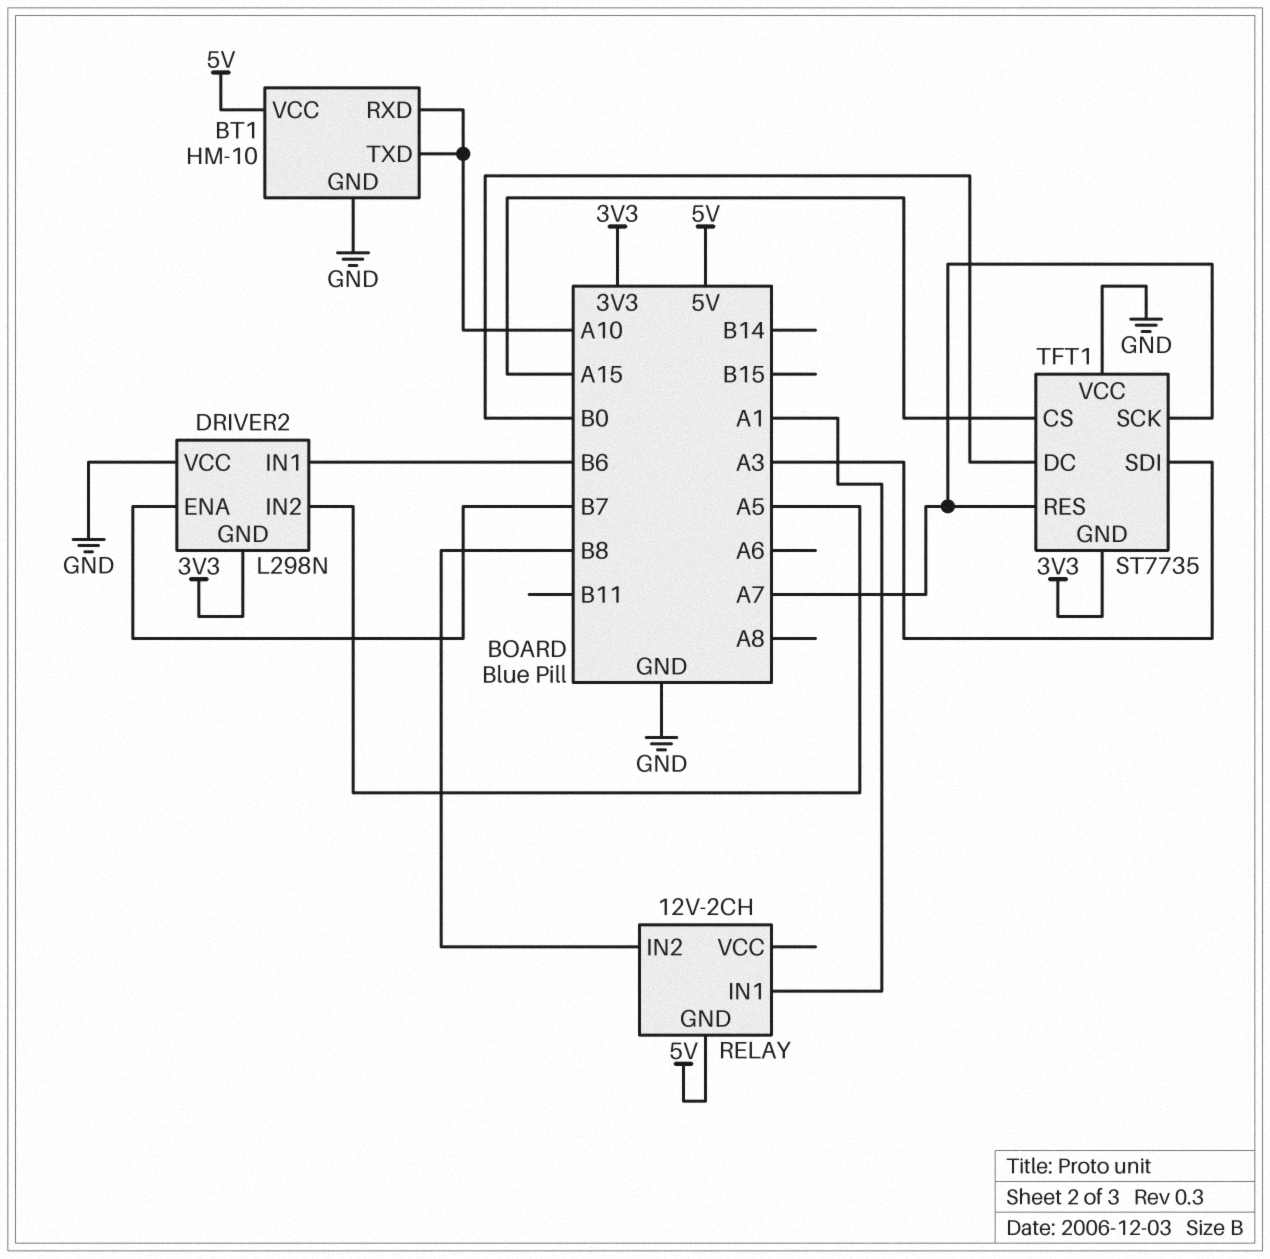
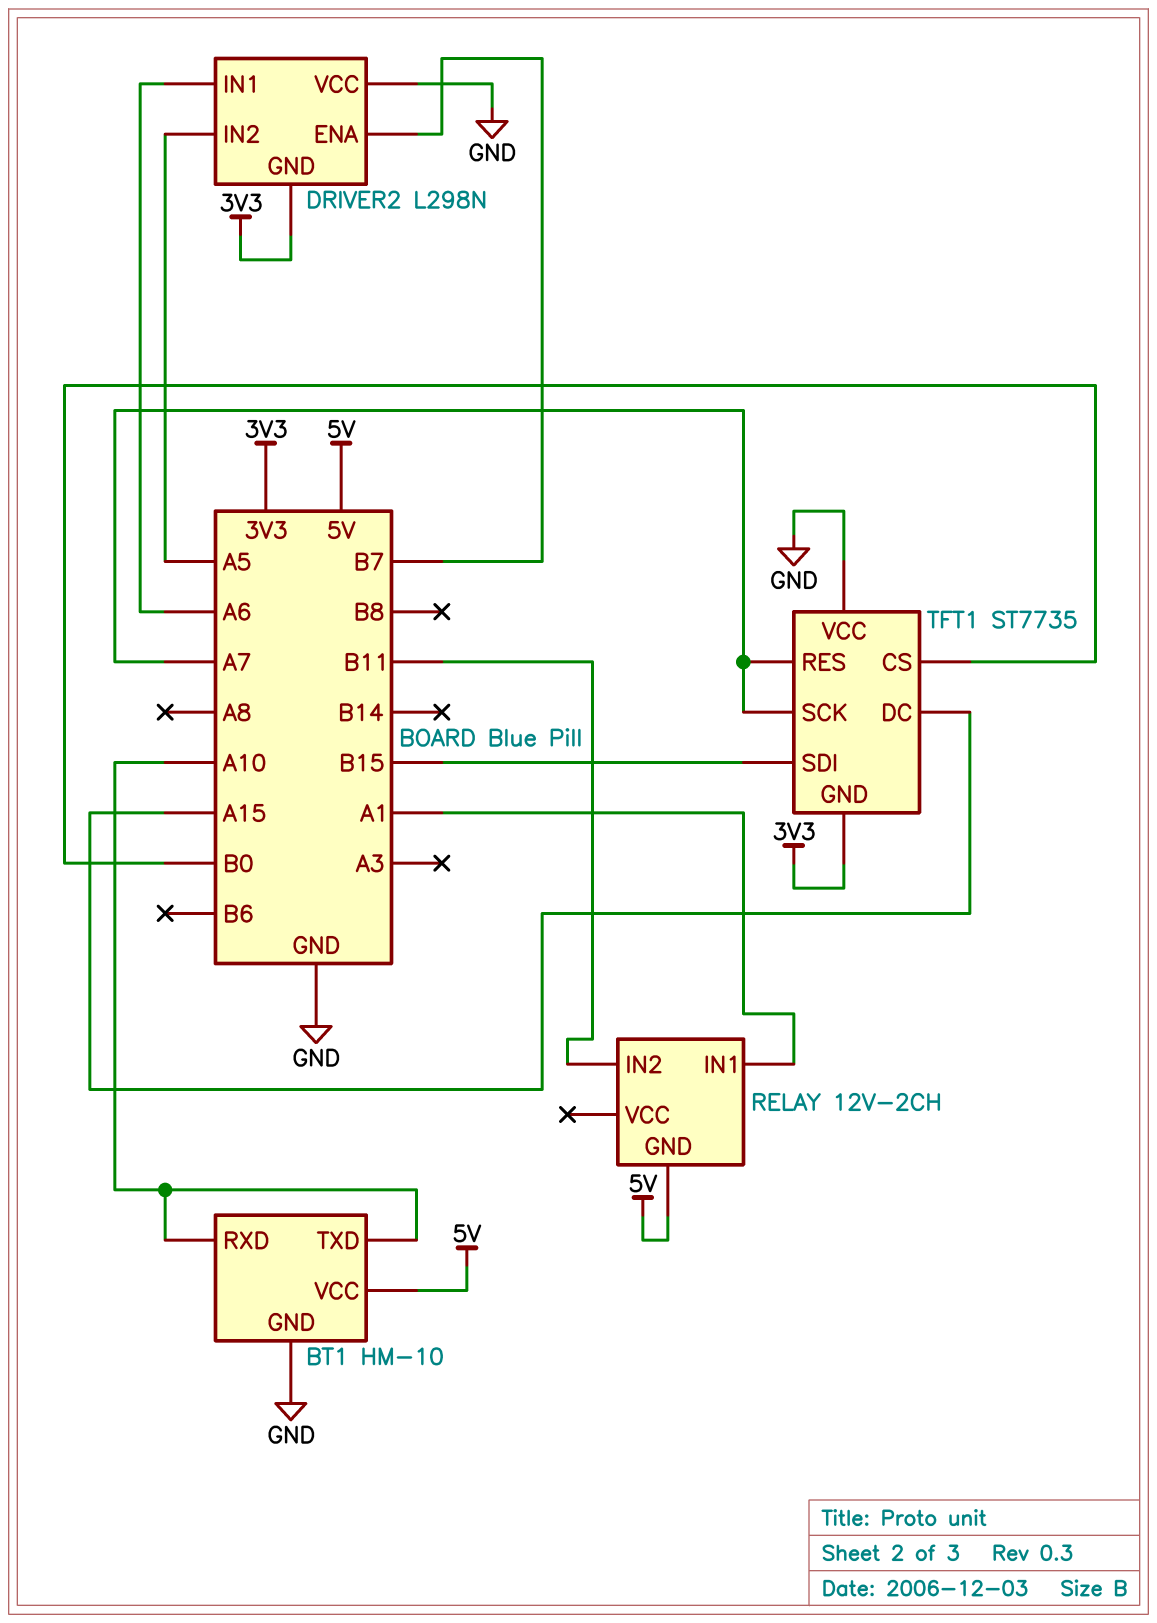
DRIVER2 pin IN1: B6 -> A6
RELAY pin IN2: B8 -> B11
TFT1 pin CS: A15 -> B0
TFT1 pin DC: B0 -> A15
TFT1 pin SDI: A3 -> B15

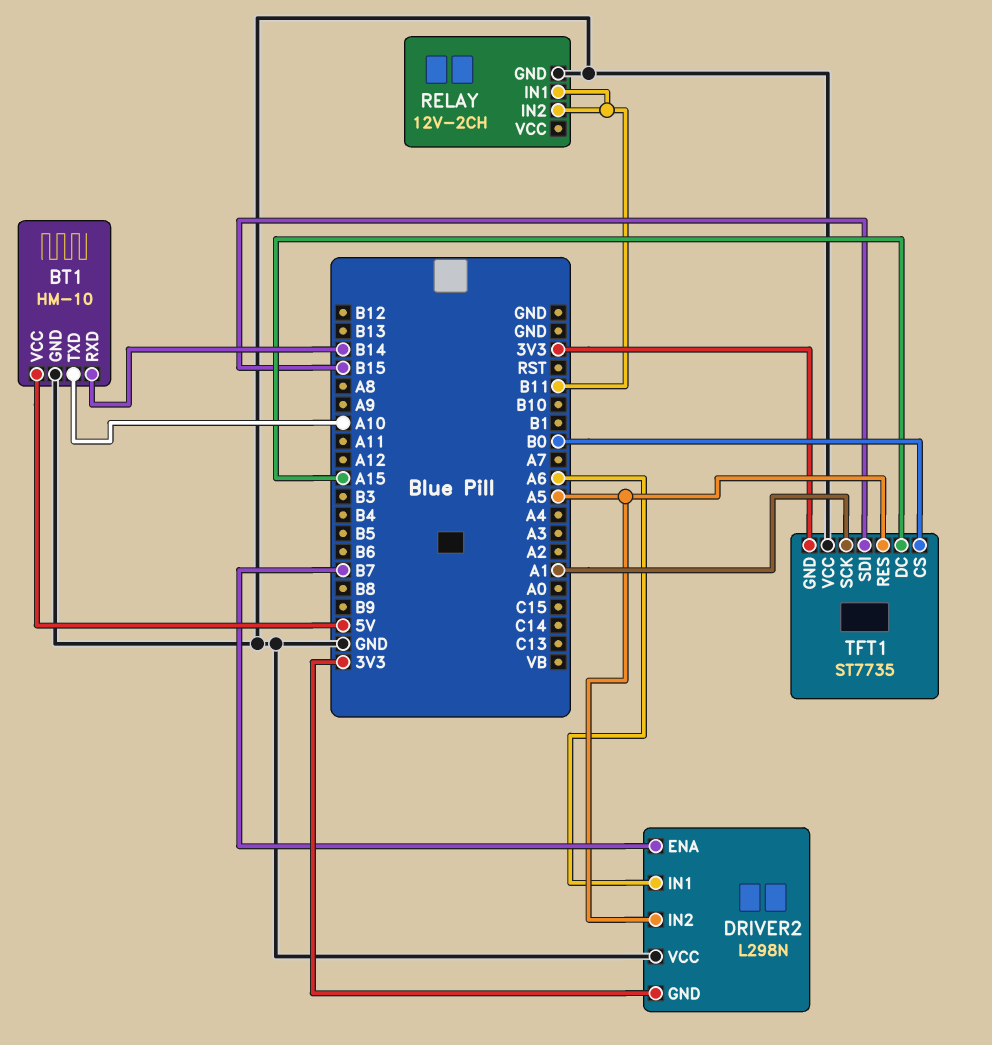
BT1 pin RXD: A10 -> B14
RELAY pin GND: 5V -> GND
RELAY pin IN1: A1 -> B11
TFT1 pin RES: A7 -> A5
TFT1 pin SCK: A7 -> A1

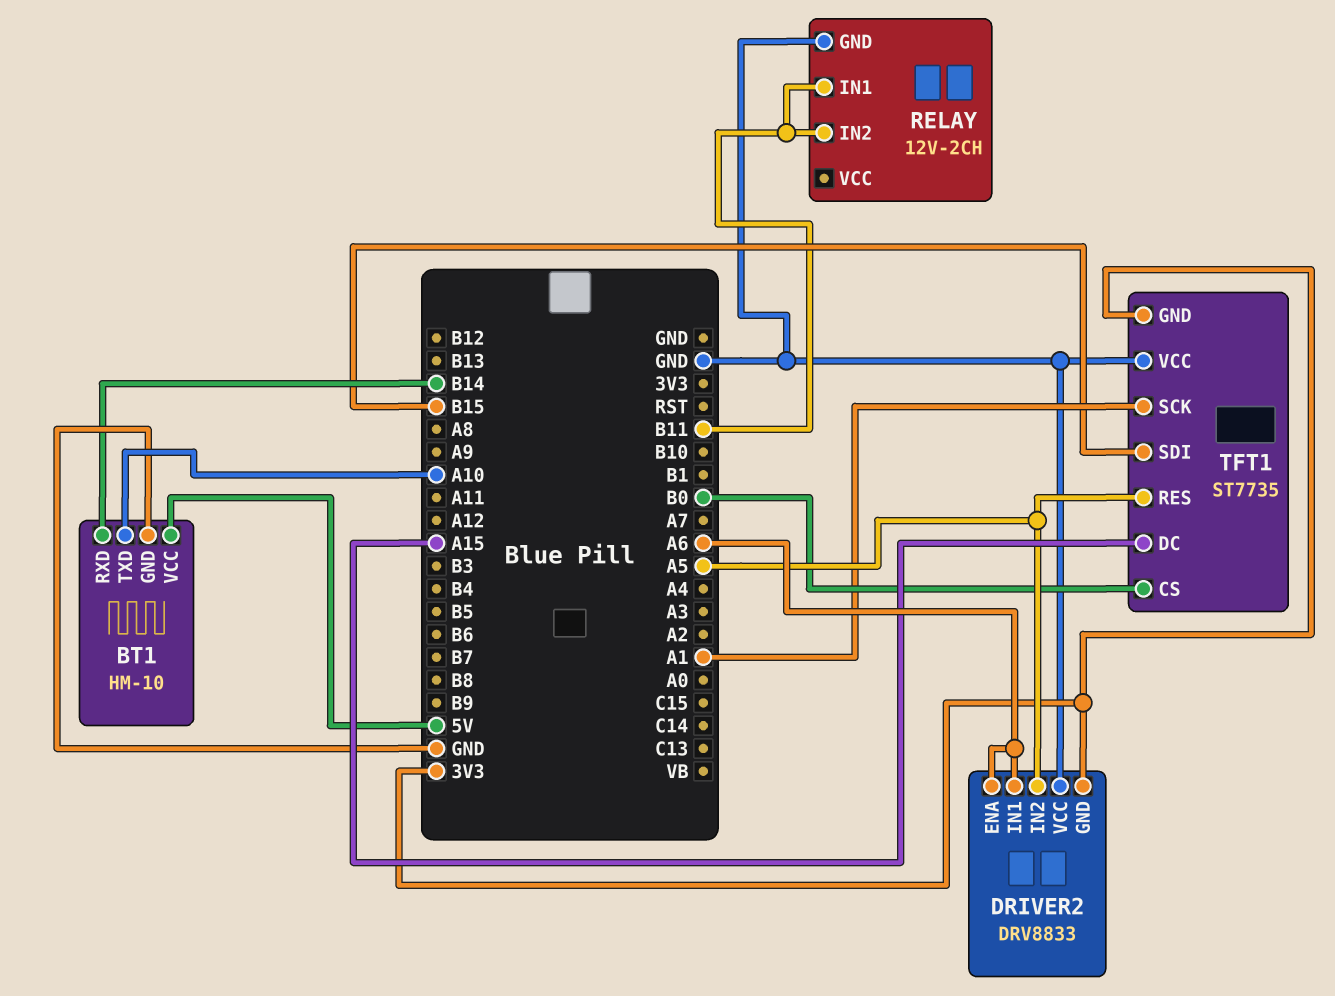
DRIVER2: L298N -> DRV8833
DRIVER2 pin ENA: B7 -> A6

